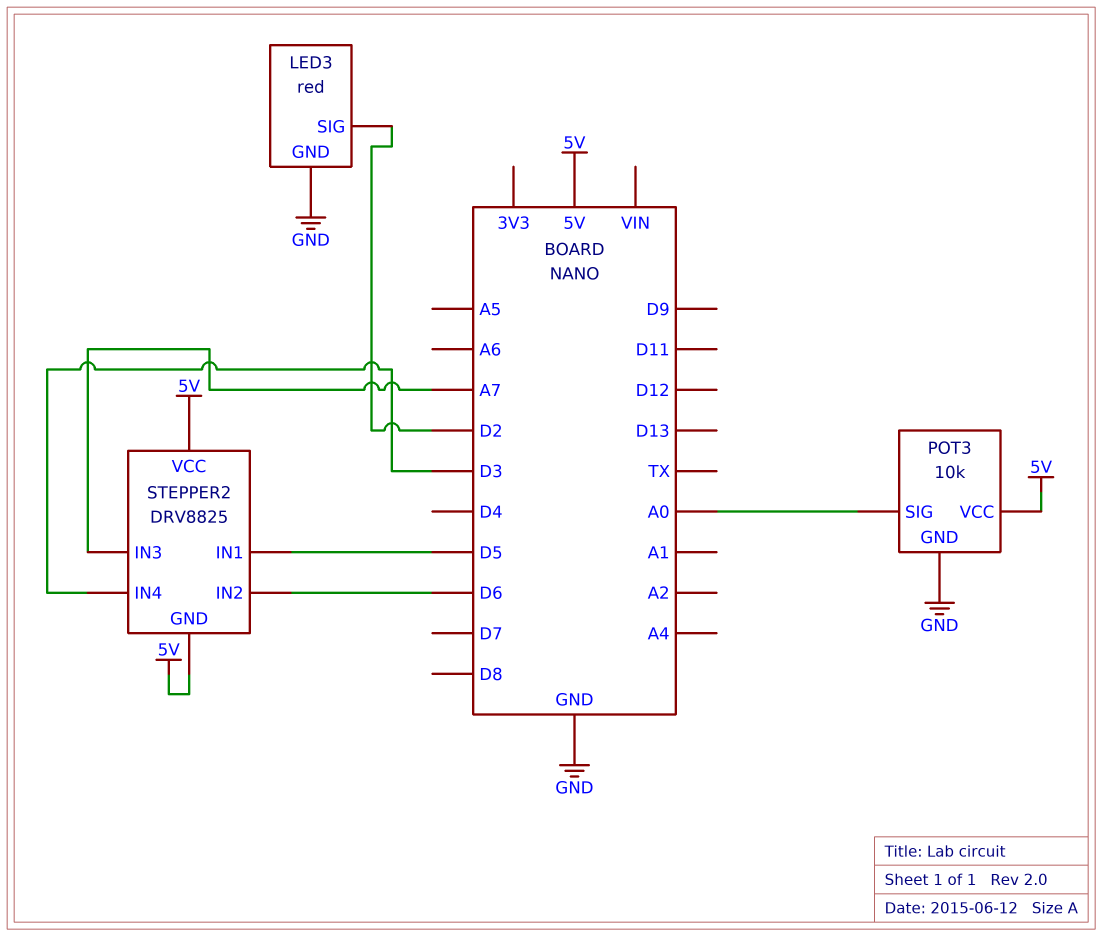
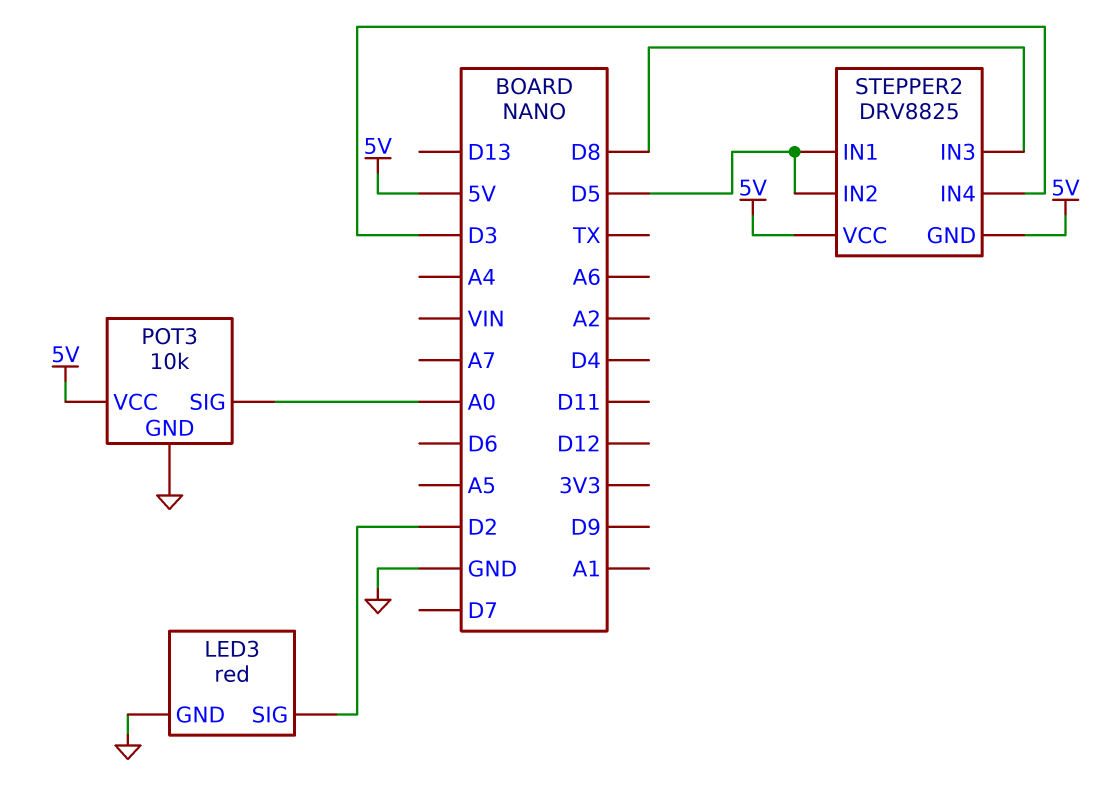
STEPPER2 pin IN2: D6 -> D5
STEPPER2 pin IN3: A7 -> D8

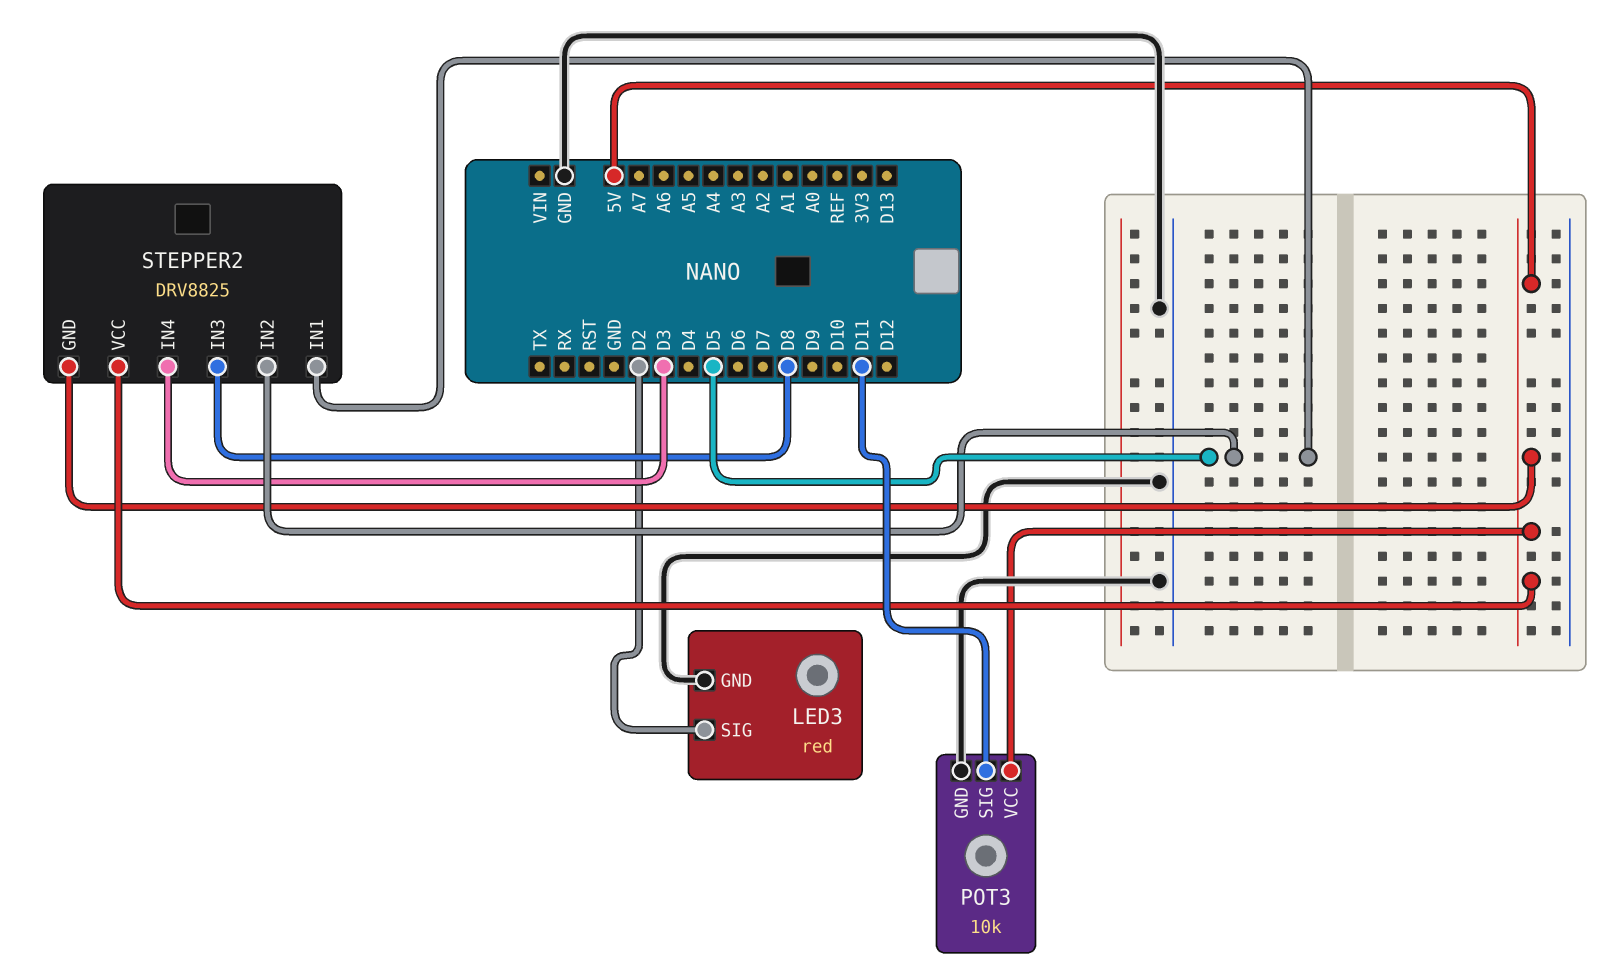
POT3 pin SIG: A0 -> D11

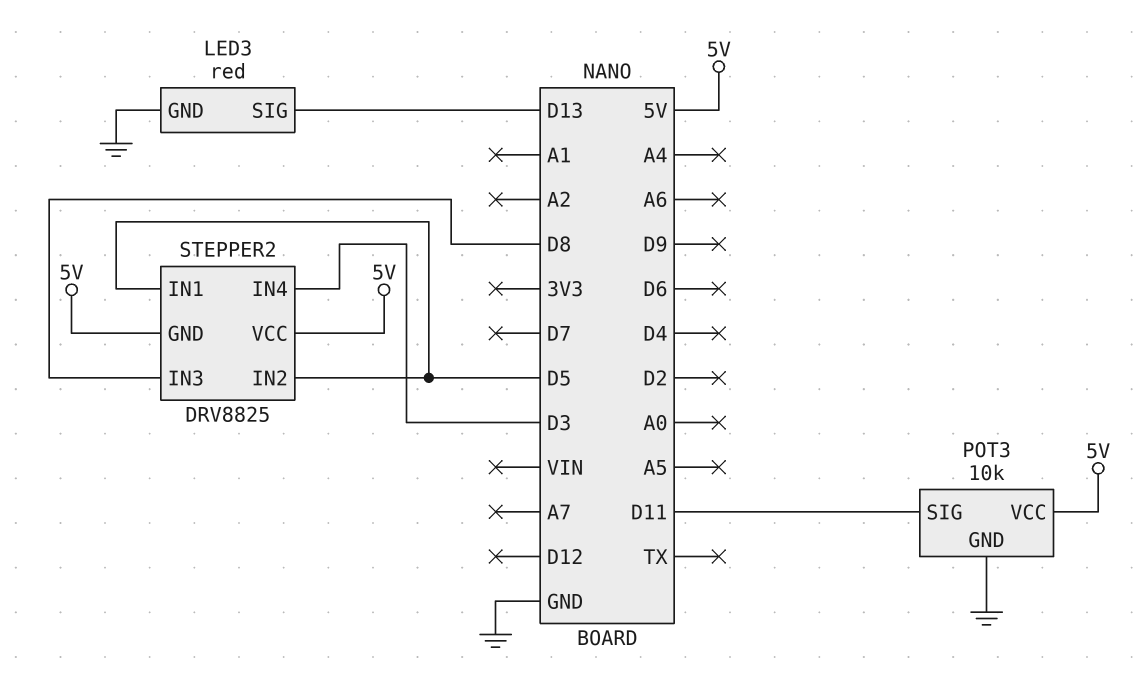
LED3 pin SIG: D2 -> D13

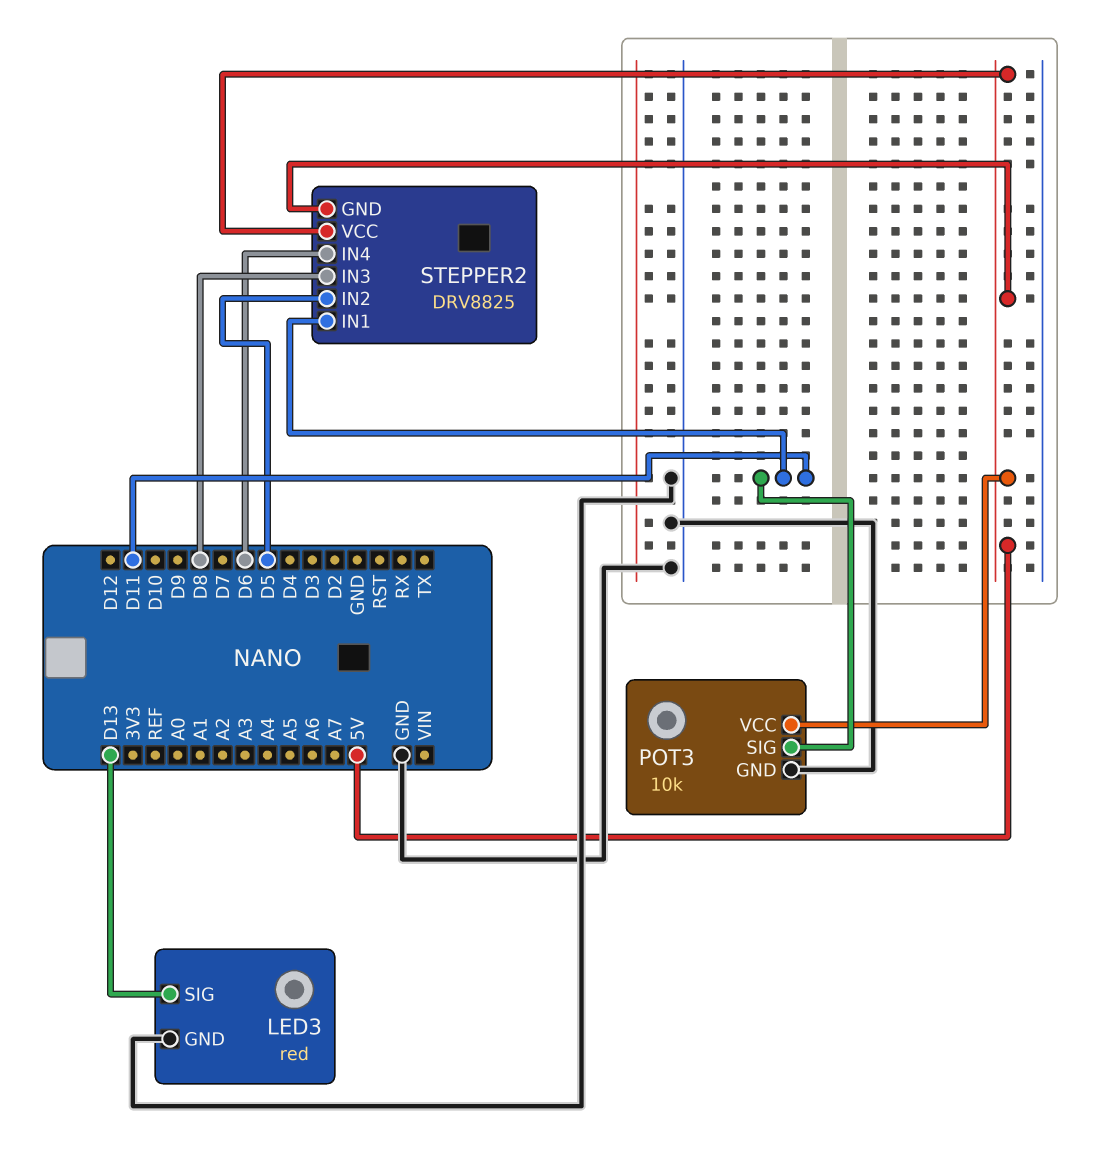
STEPPER2 pin IN1: D5 -> D11
STEPPER2 pin IN4: D3 -> D6

